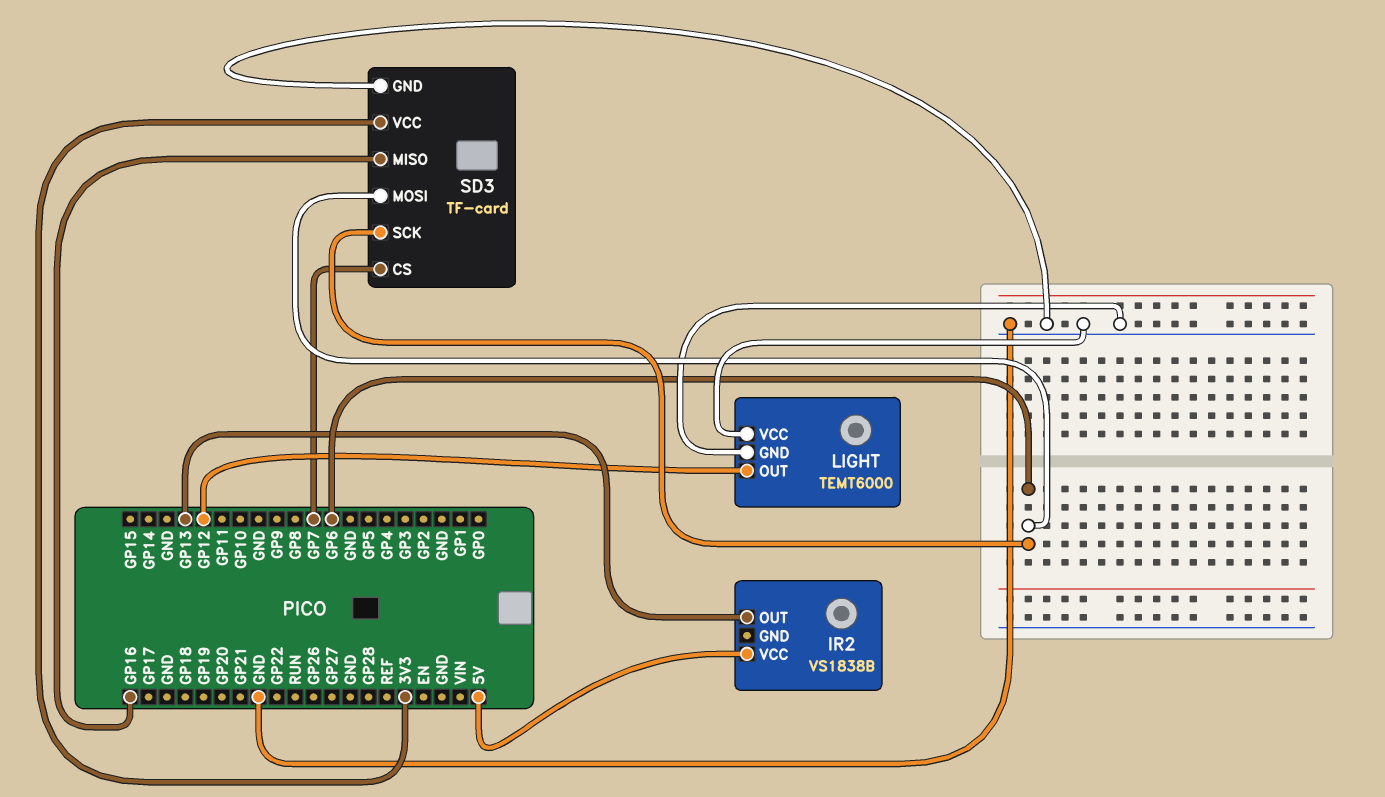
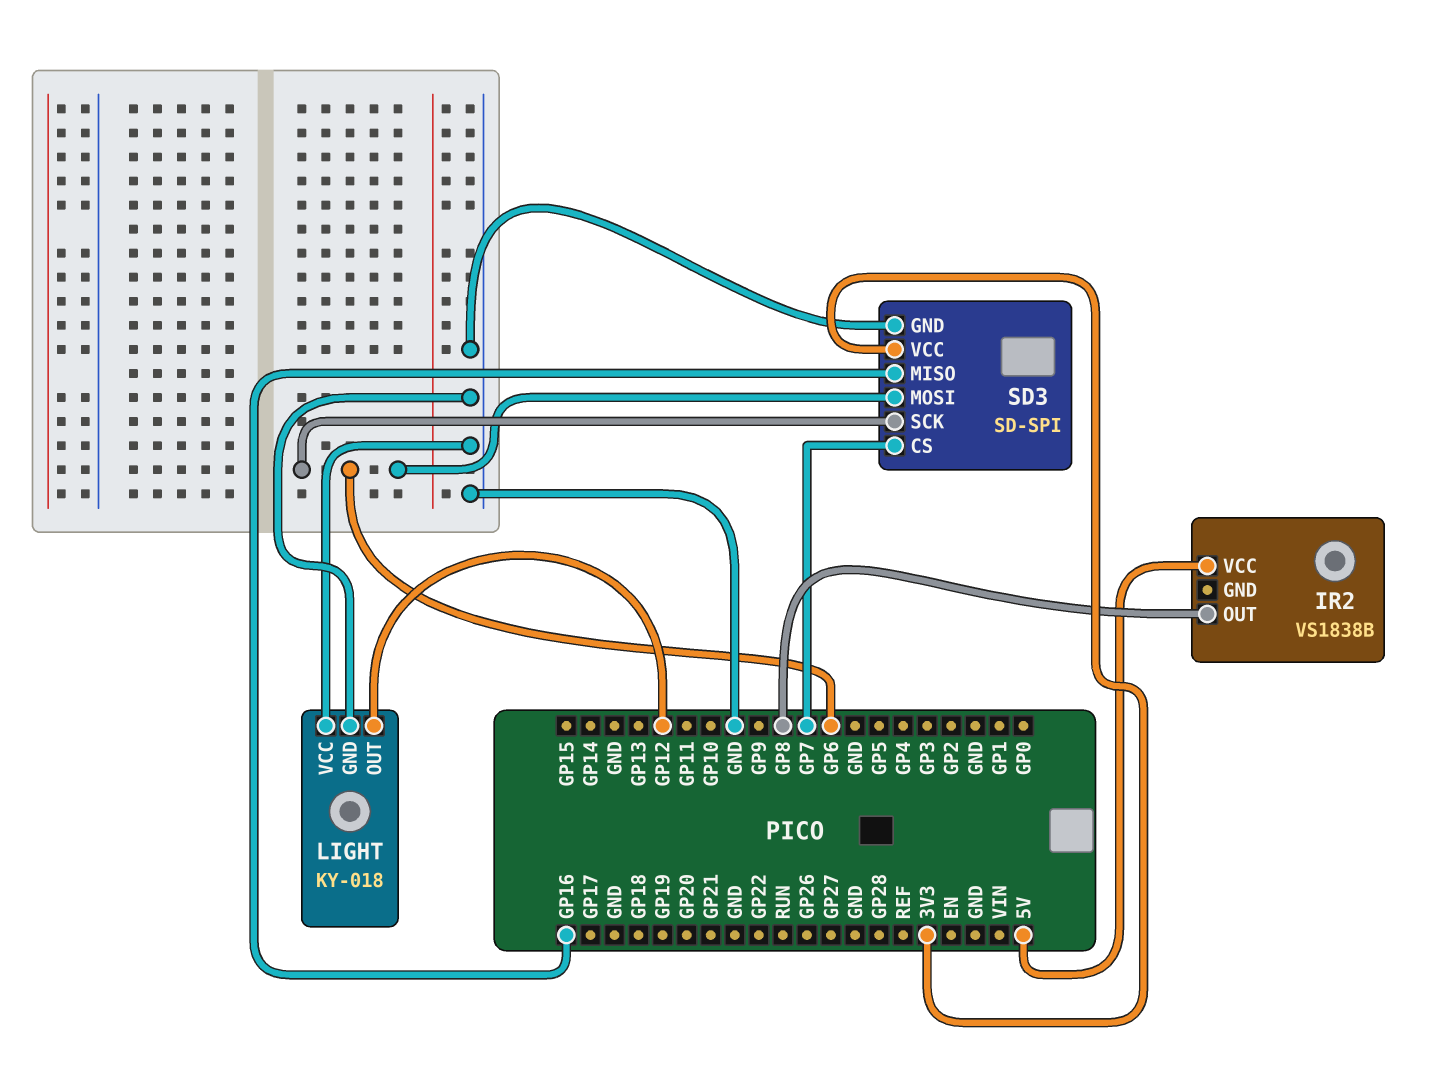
IR2 pin OUT: GP13 -> GP8
LIGHT: TEMT6000 -> KY-018
SD3: TF-card -> SD-SPI

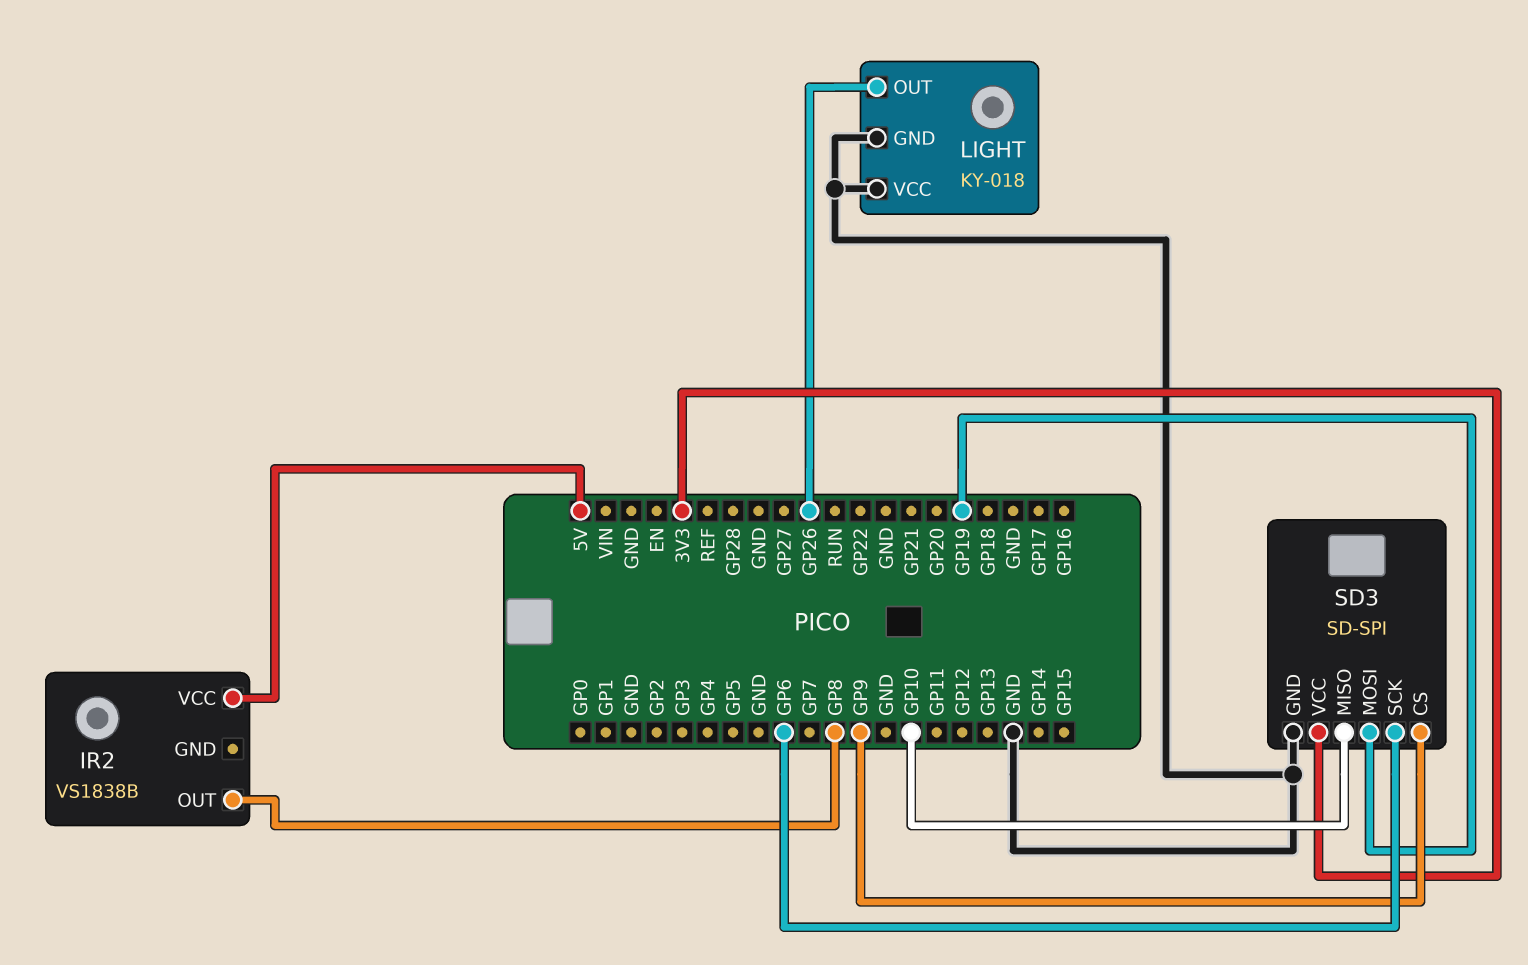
LIGHT pin OUT: GP12 -> GP26
SD3 pin CS: GP7 -> GP9
SD3 pin MISO: GP16 -> GP10
SD3 pin MOSI: GP6 -> GP19

